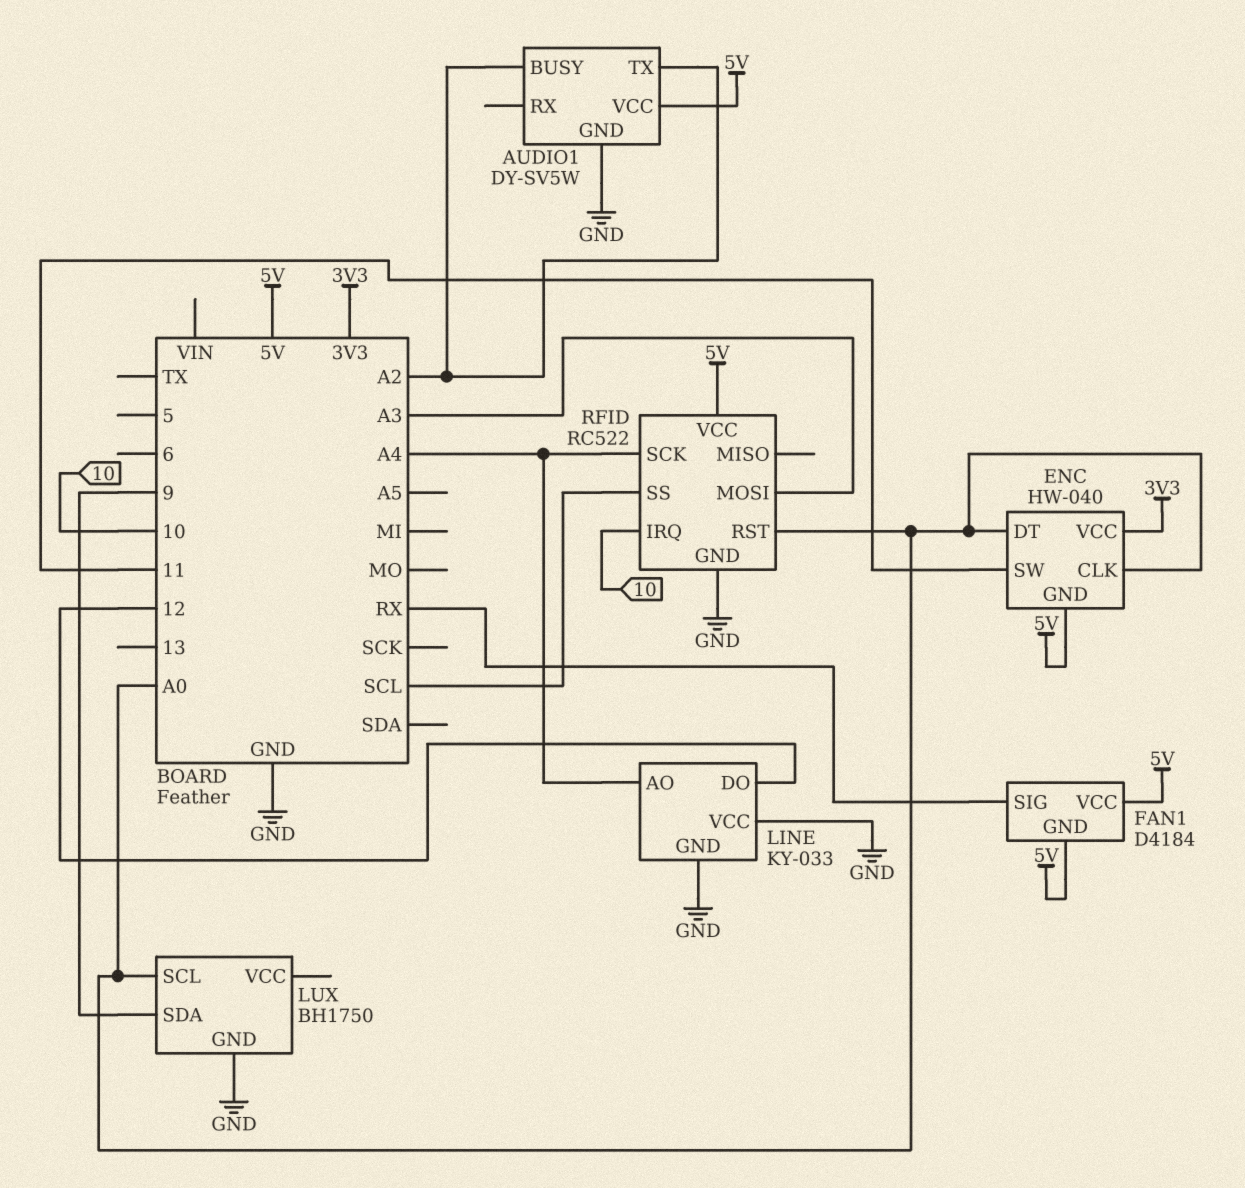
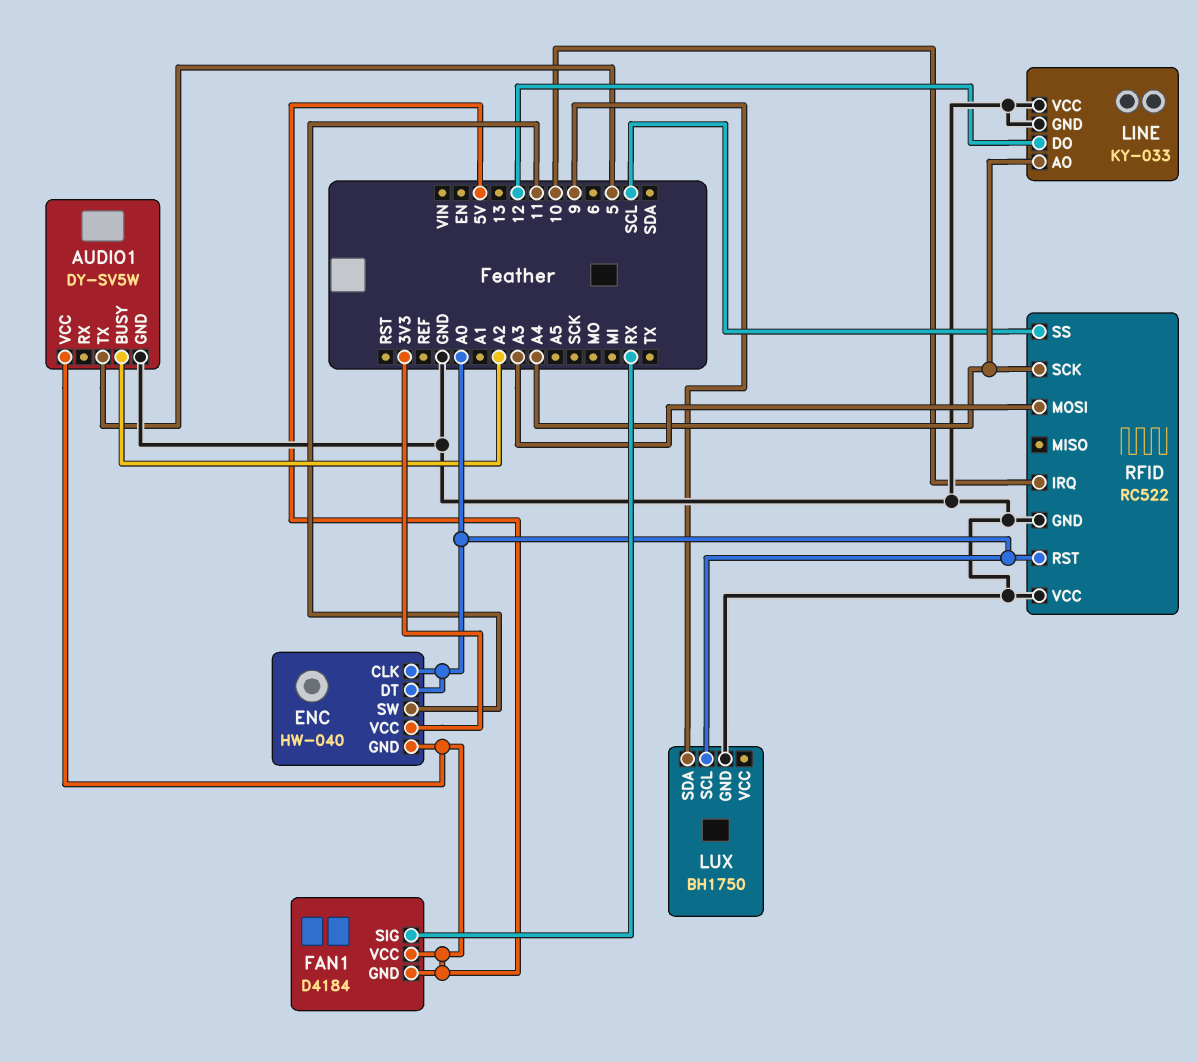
AUDIO1 pin TX: A2 -> 5
RFID pin VCC: 5V -> GND

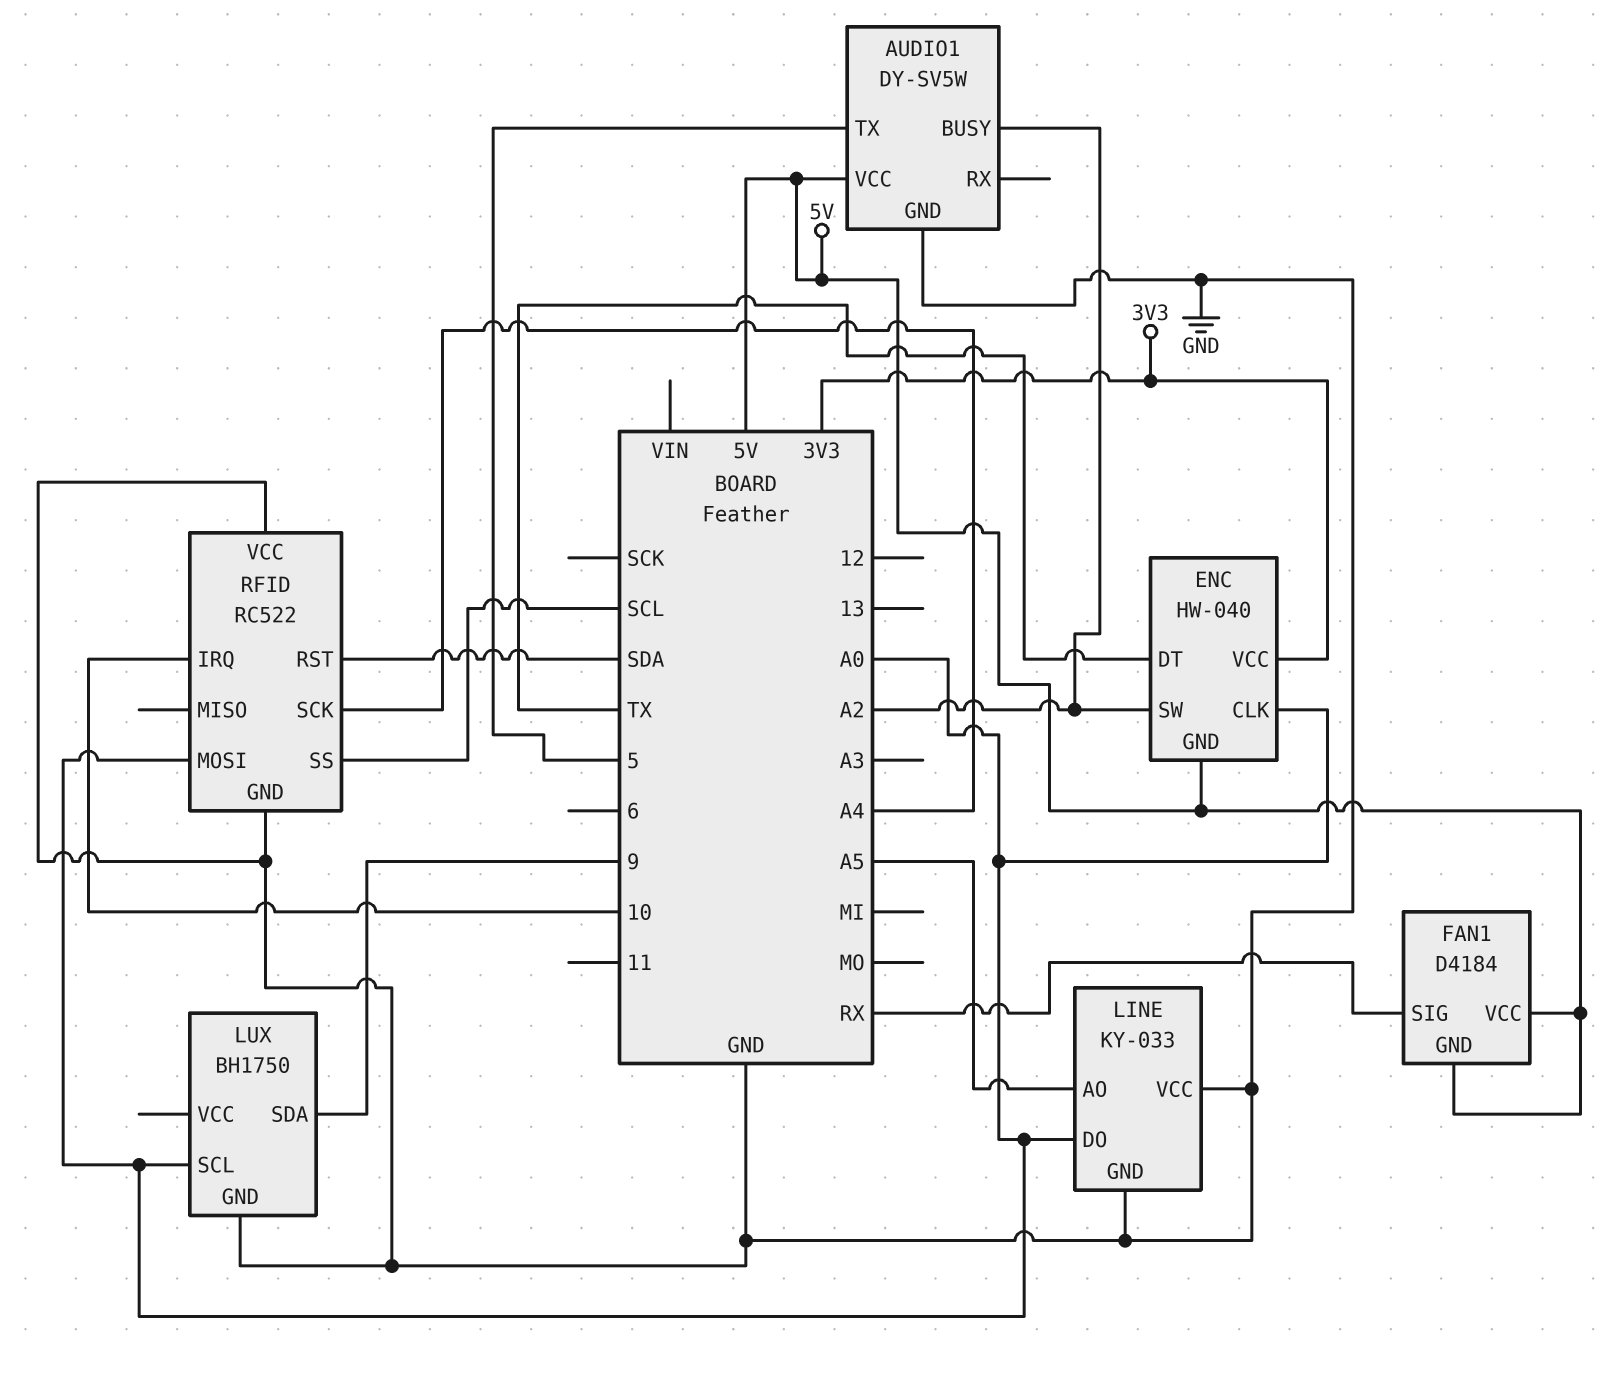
ENC pin DT: A0 -> TX
ENC pin SW: 11 -> A2
LINE pin AO: A4 -> A5
LINE pin DO: 12 -> A0
RFID pin MOSI: A3 -> A0
RFID pin RST: A0 -> SDA

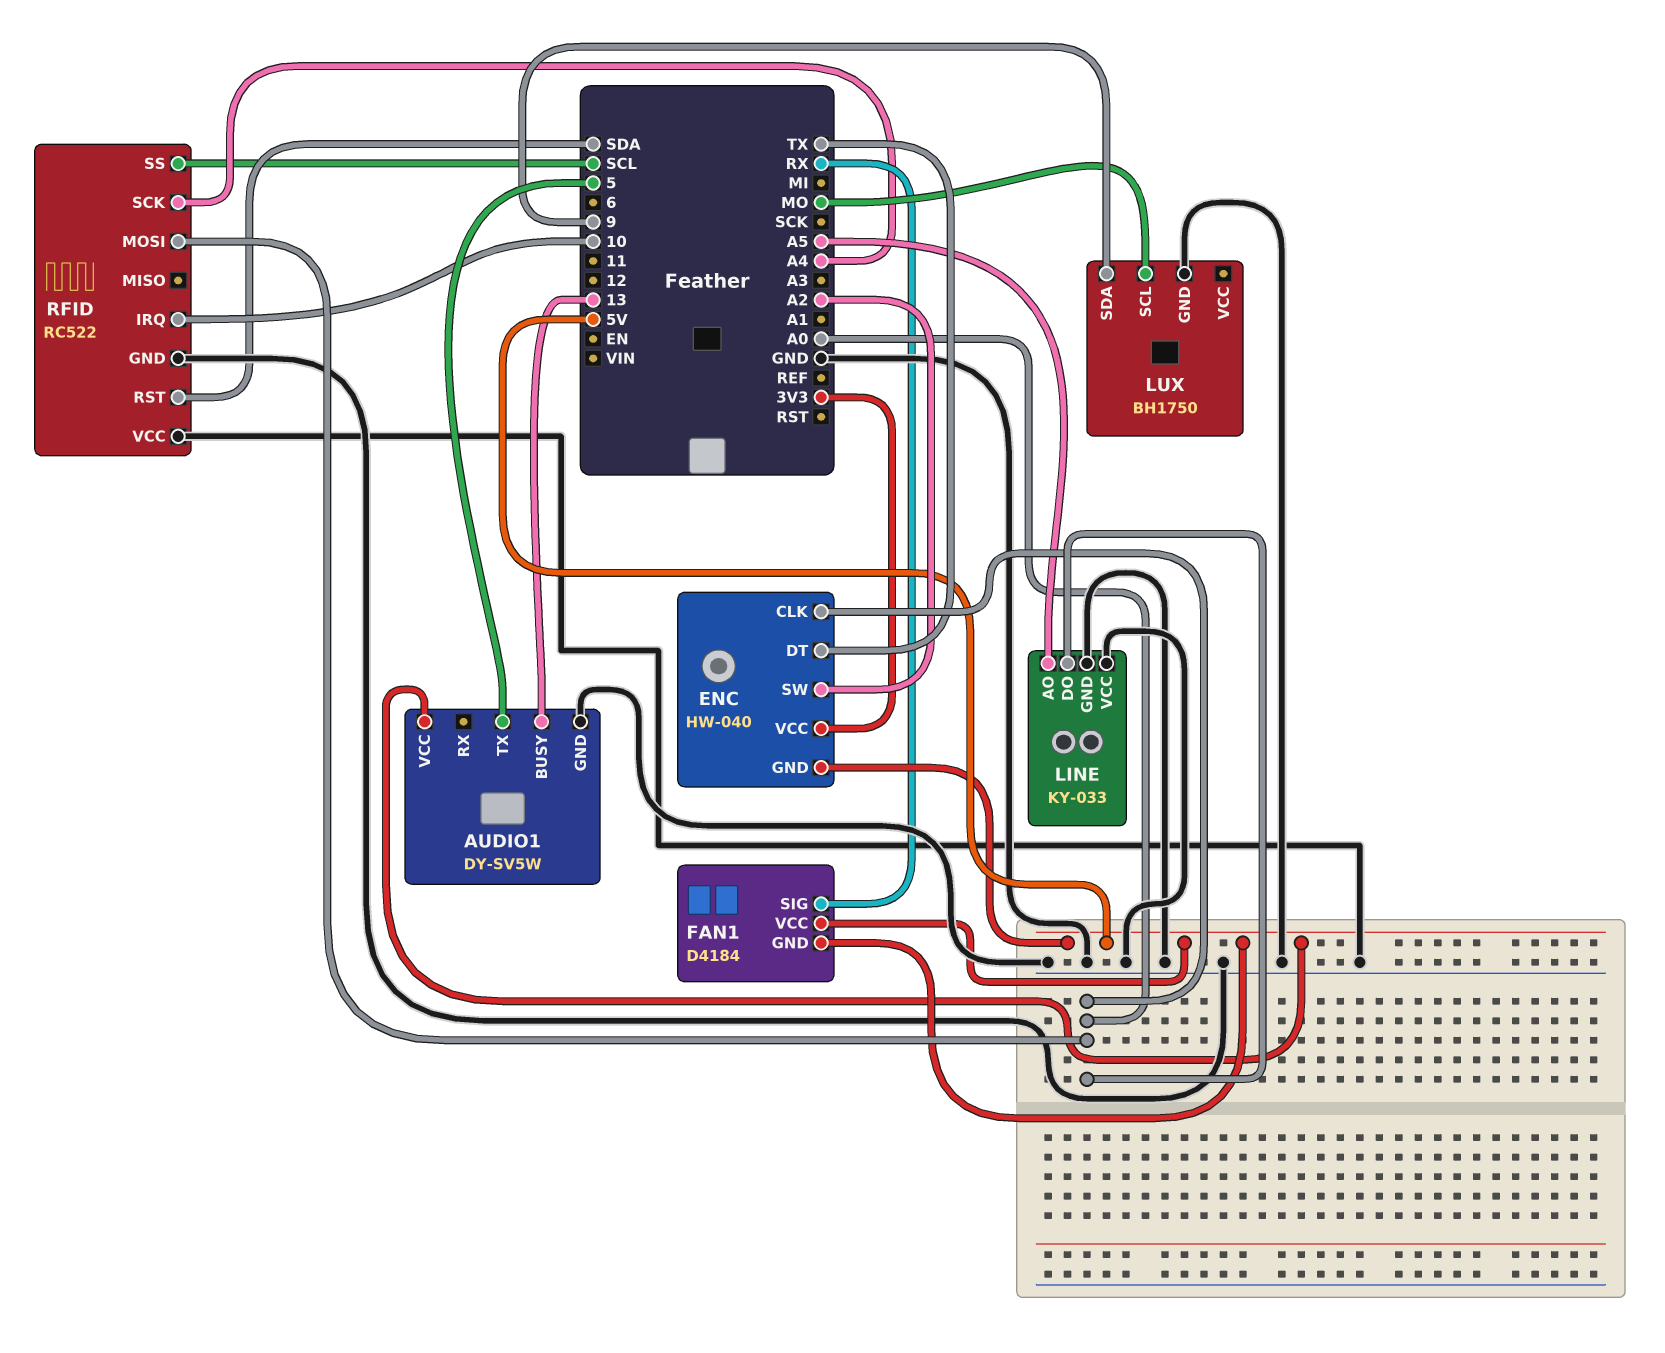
AUDIO1 pin BUSY: A2 -> 13
LUX pin SCL: A0 -> MO

